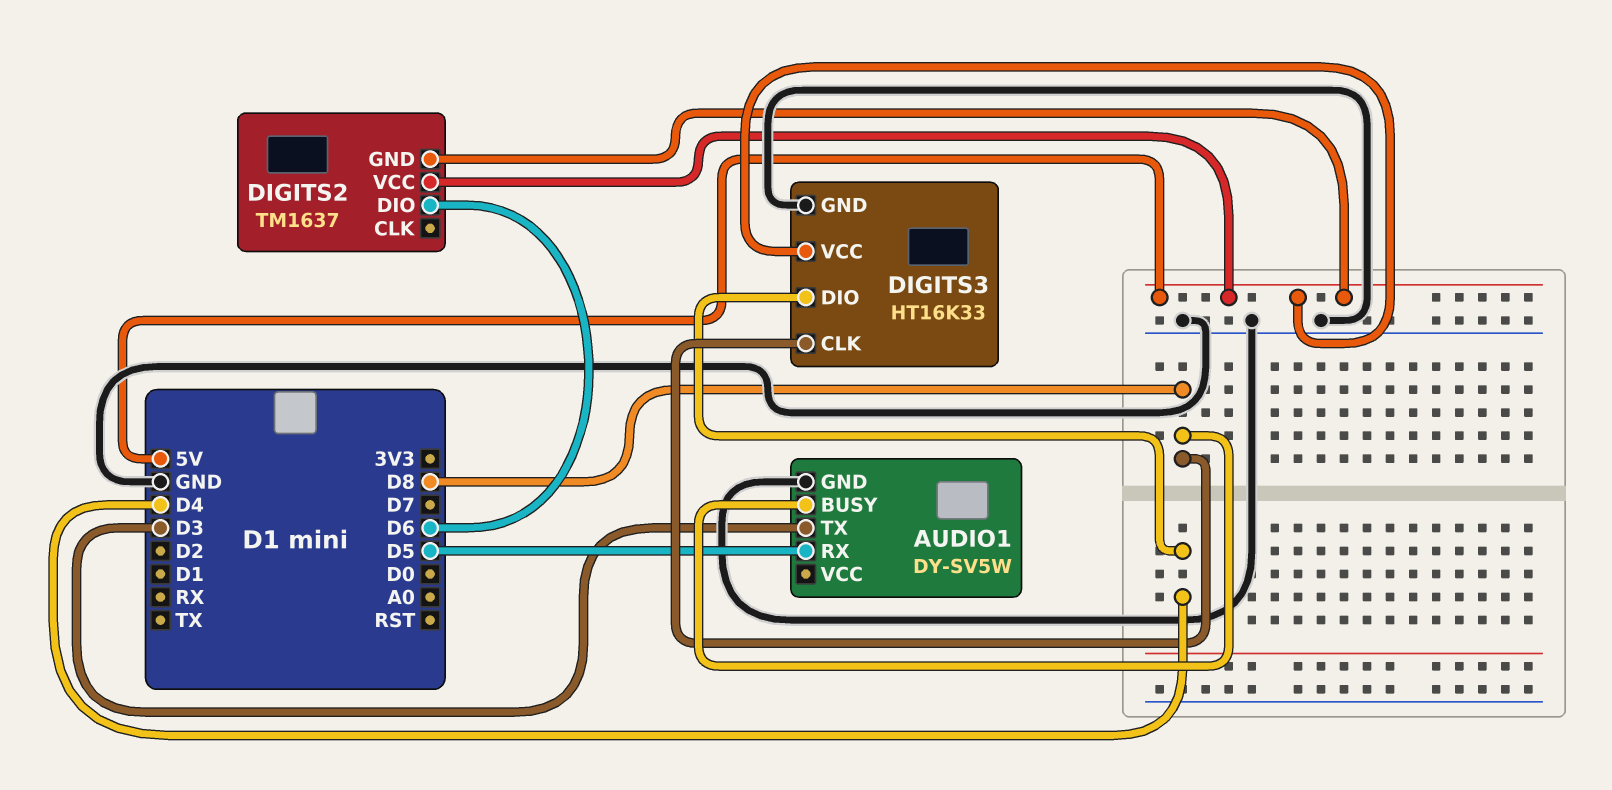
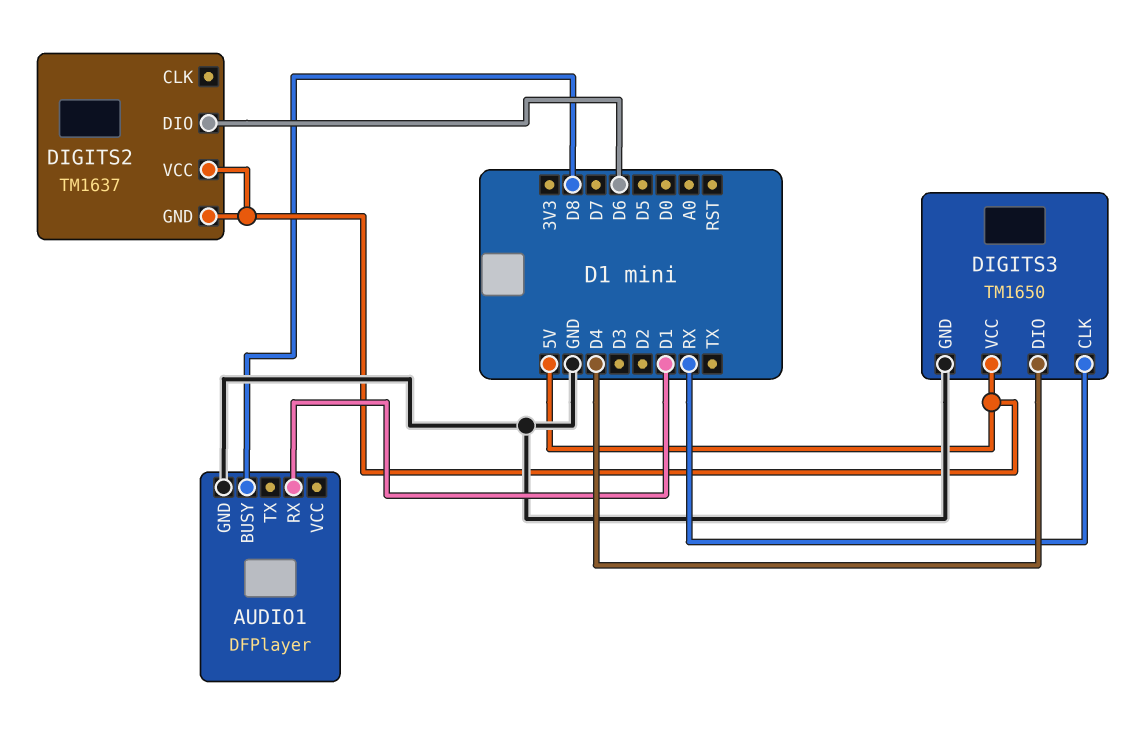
AUDIO1: DY-SV5W -> DFPlayer
AUDIO1 pin RX: D5 -> D1
AUDIO1 pin TX: D3 -> none
DIGITS3: HT16K33 -> TM1650
DIGITS3 pin CLK: D8 -> RX

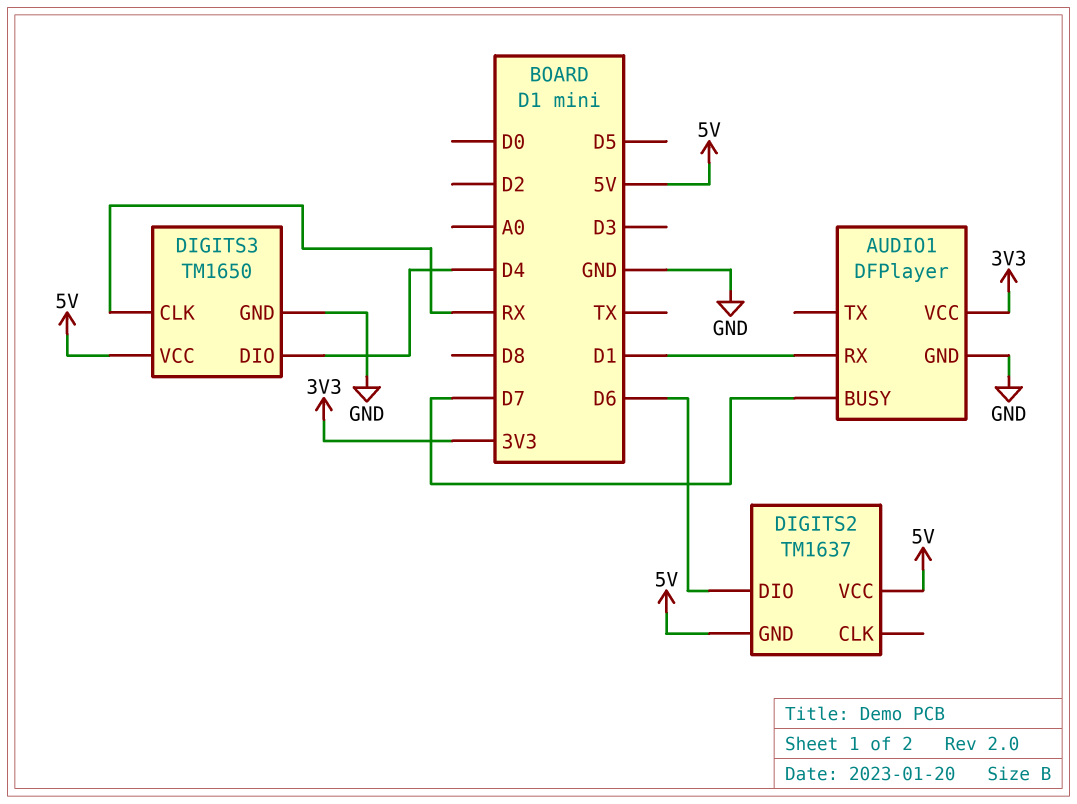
AUDIO1 pin BUSY: D8 -> D7
AUDIO1 pin VCC: none -> 3V3

